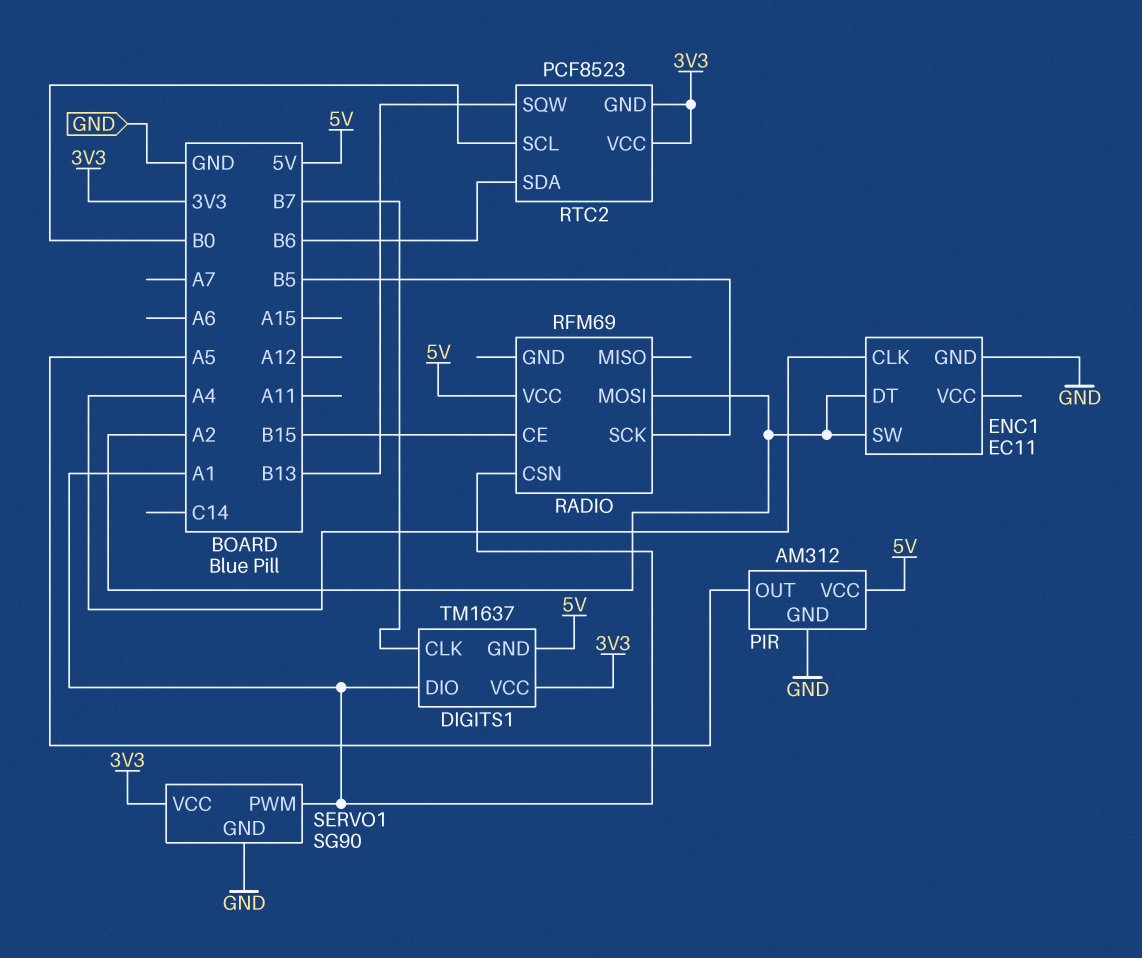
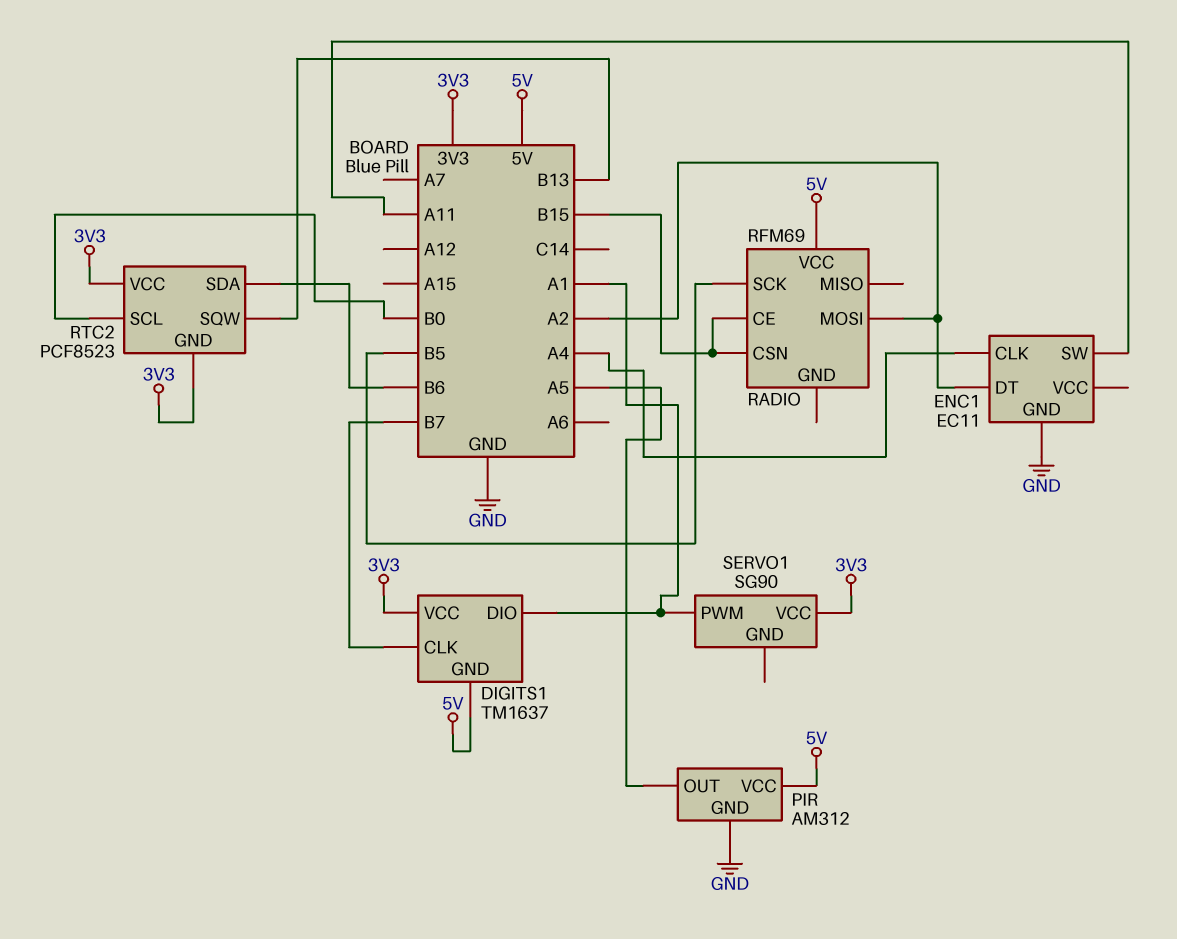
ENC1 pin SW: A2 -> A11
RADIO pin CSN: A1 -> B15
SERVO1 pin GND: GND -> none

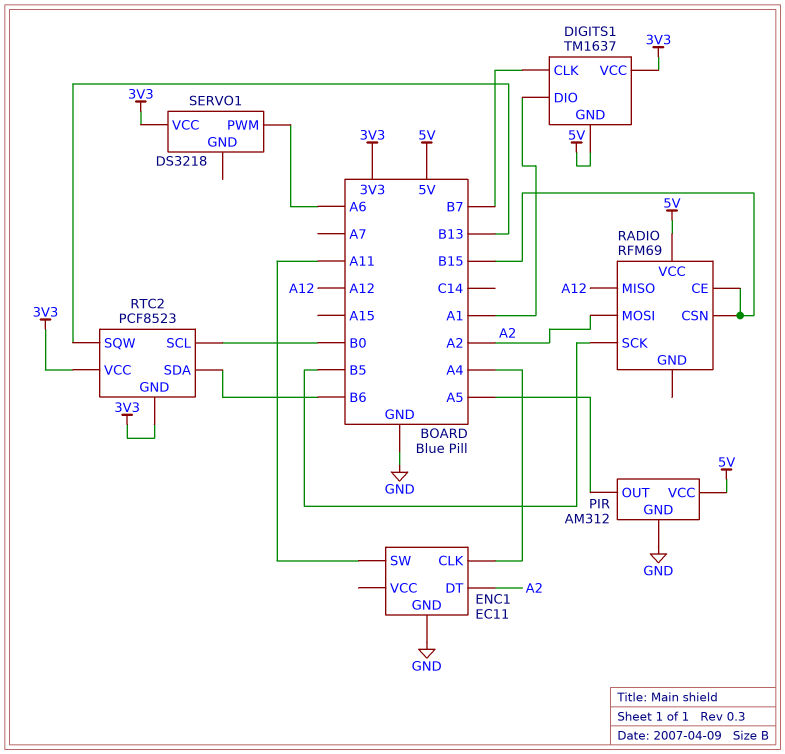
RADIO pin MISO: none -> A12
SERVO1: SG90 -> DS3218
SERVO1 pin PWM: A1 -> A6

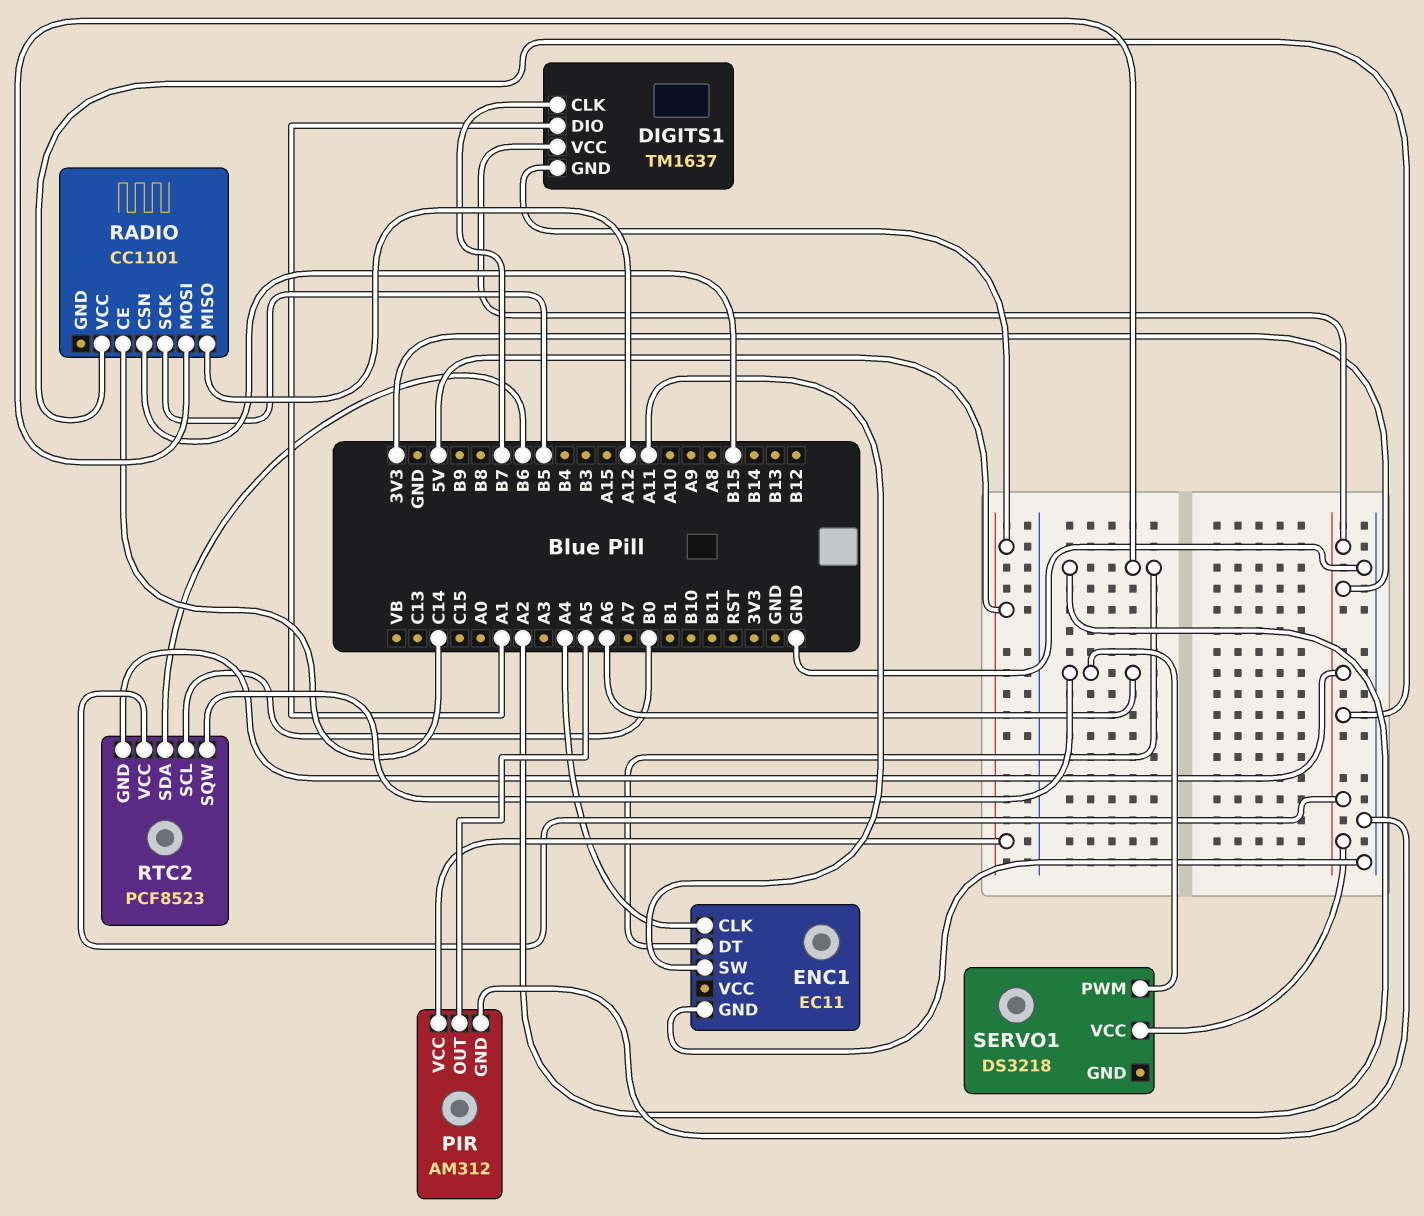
RADIO: RFM69 -> CC1101
RADIO pin CE: B15 -> C14
RADIO pin VCC: 5V -> 3V3
RTC2 pin SQW: B13 -> A6

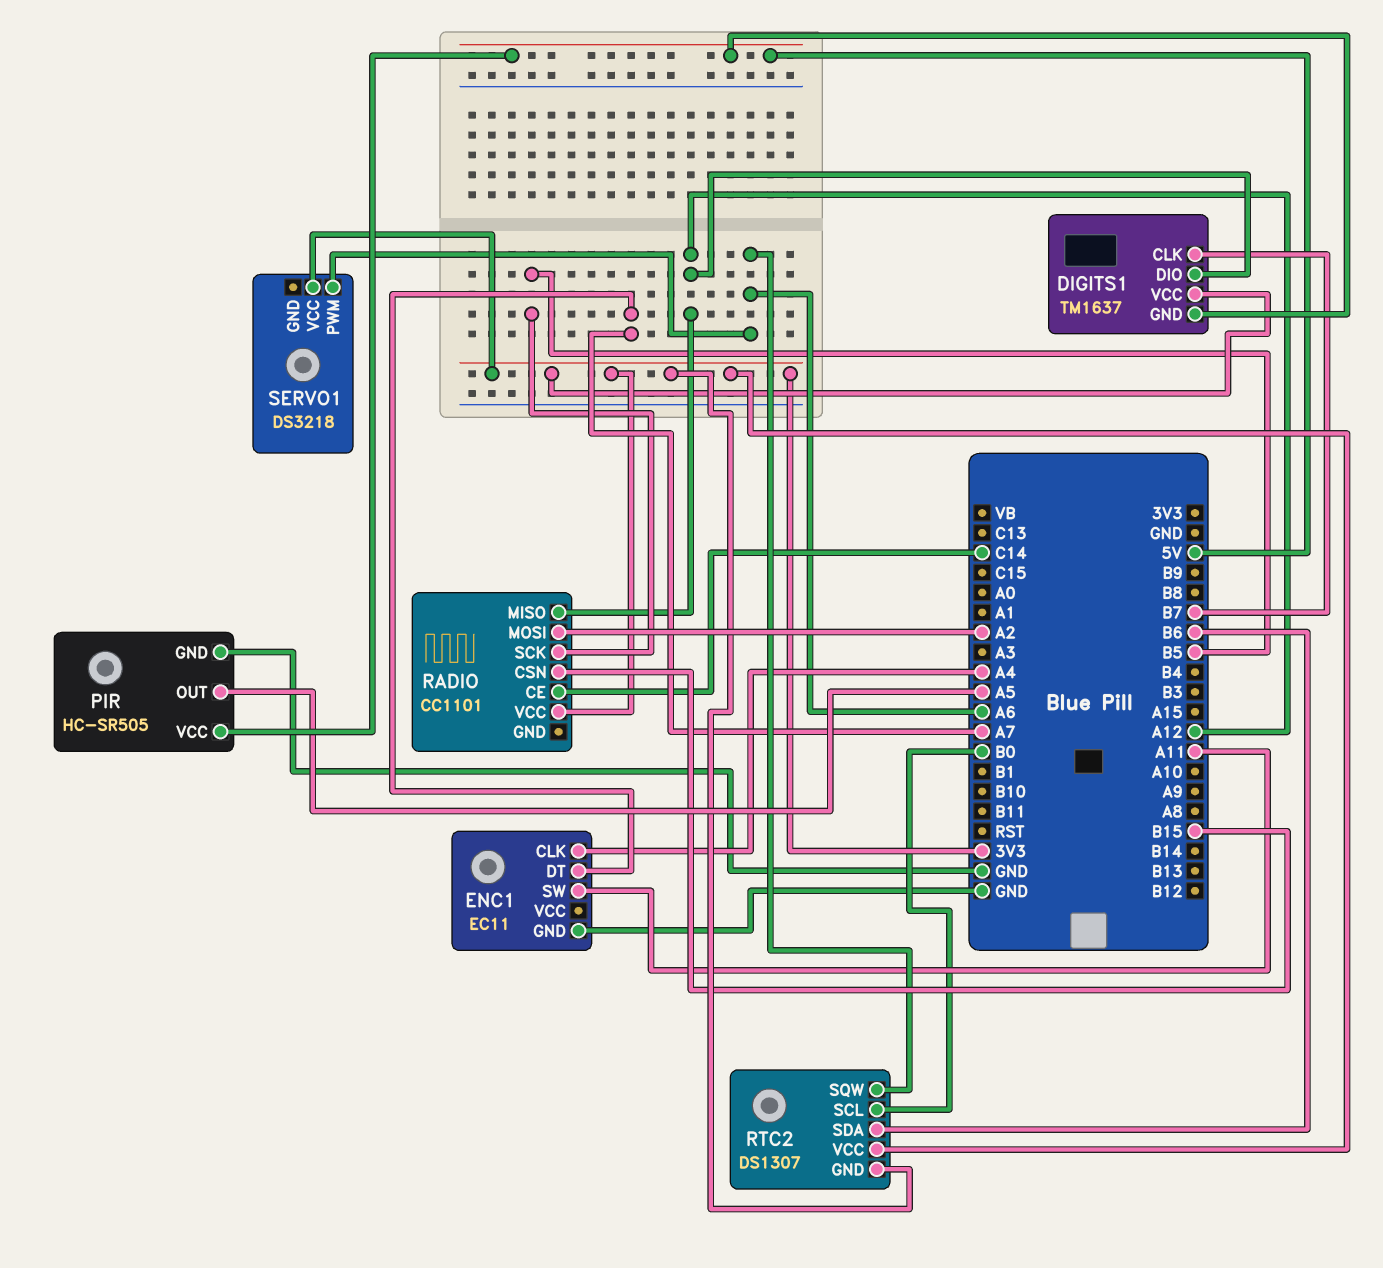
DIGITS1 pin DIO: A1 -> A12
ENC1 pin DT: A2 -> A7
PIR: AM312 -> HC-SR505
RTC2: PCF8523 -> DS1307

